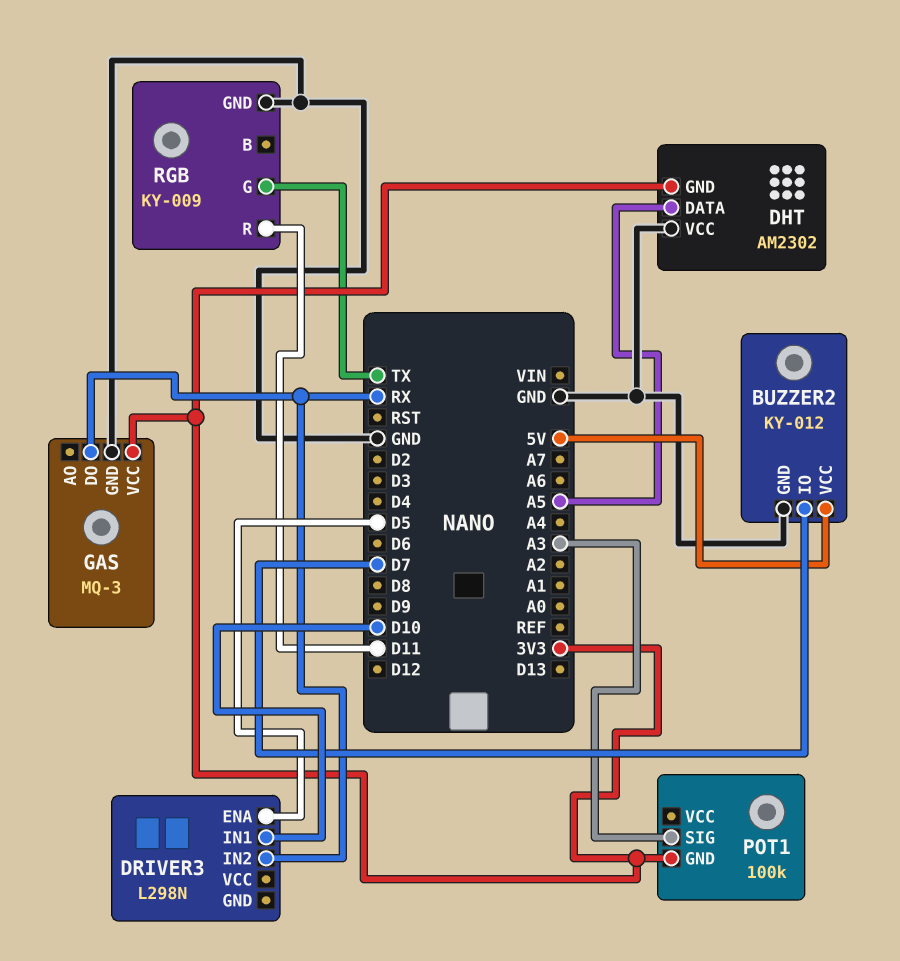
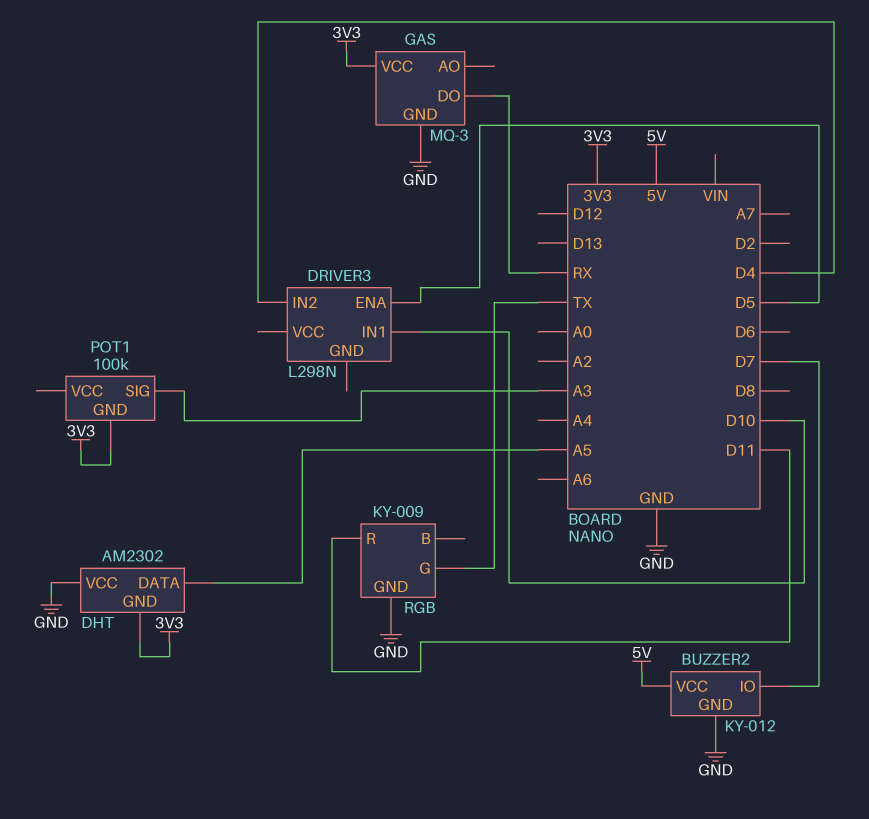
DRIVER3 pin IN2: RX -> D4

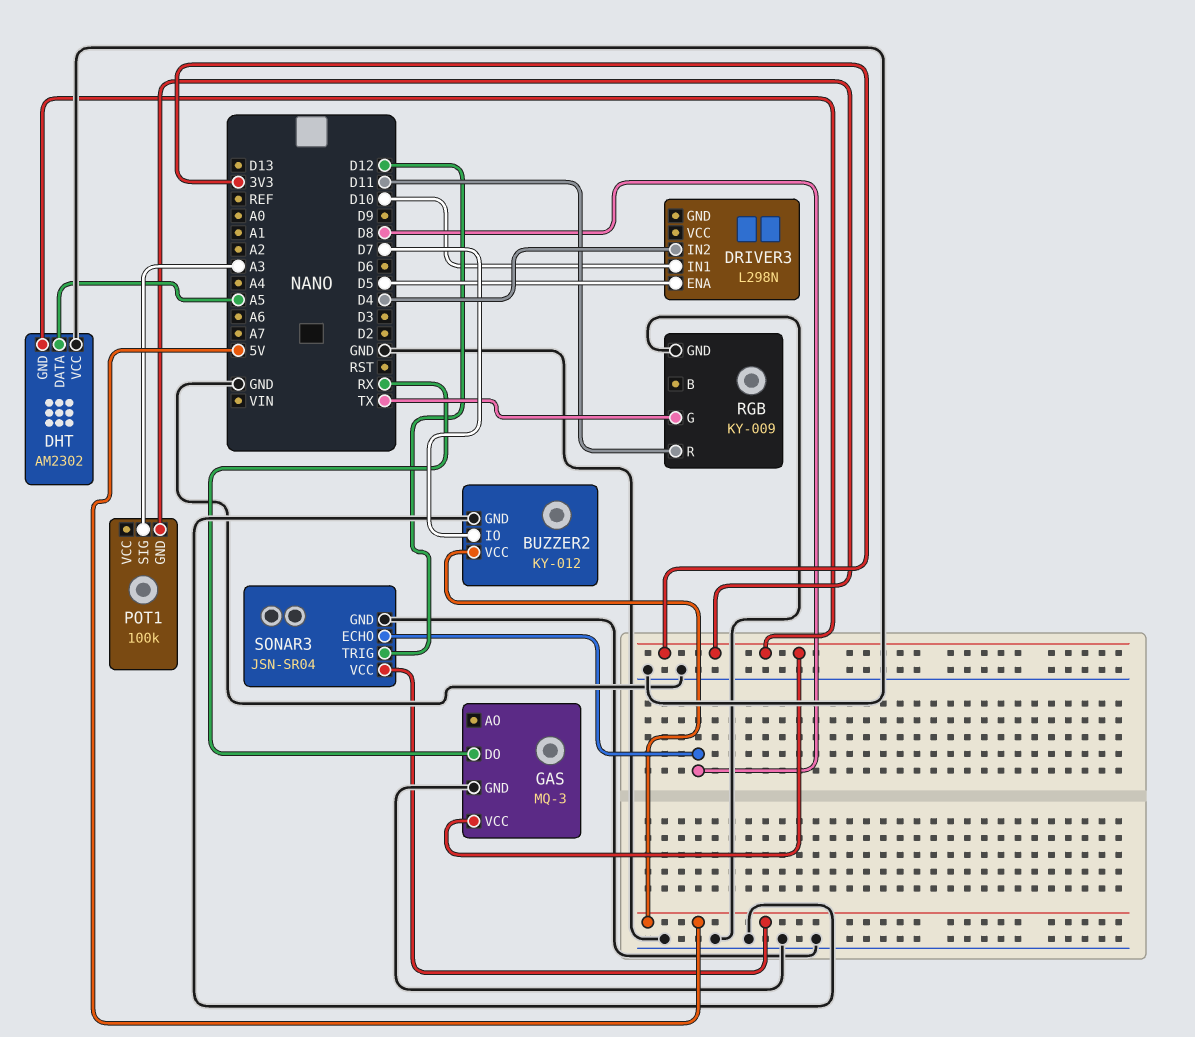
SONAR3: none -> JSN-SR04
SONAR3 pin ECHO: none -> D8
SONAR3 pin GND: none -> GND
SONAR3 pin TRIG: none -> D12
SONAR3 pin VCC: none -> 5V

